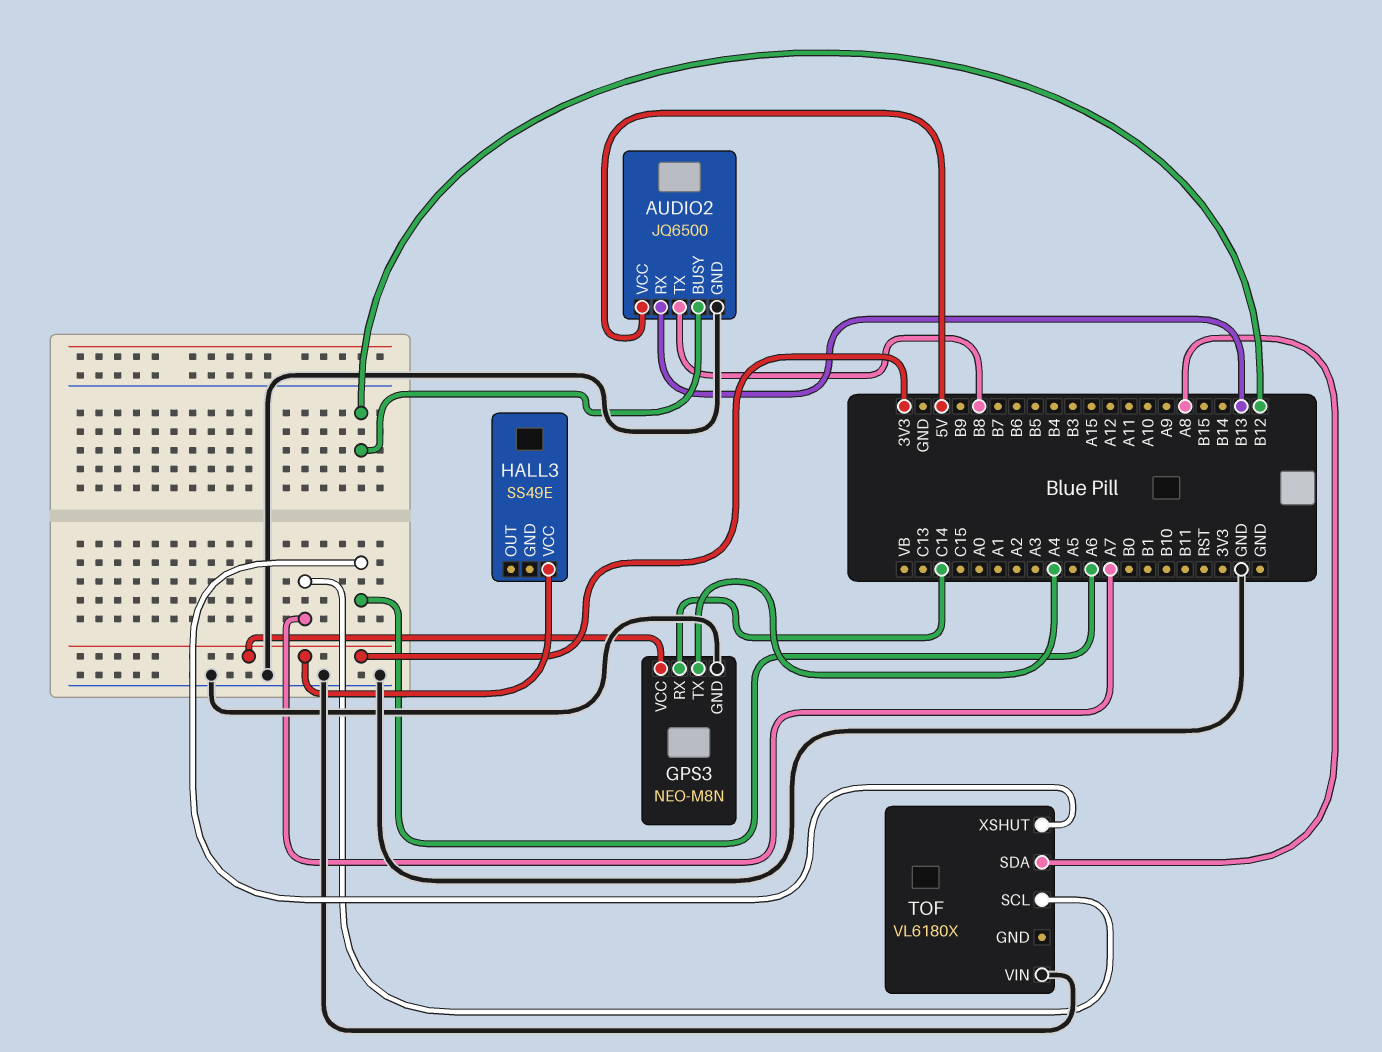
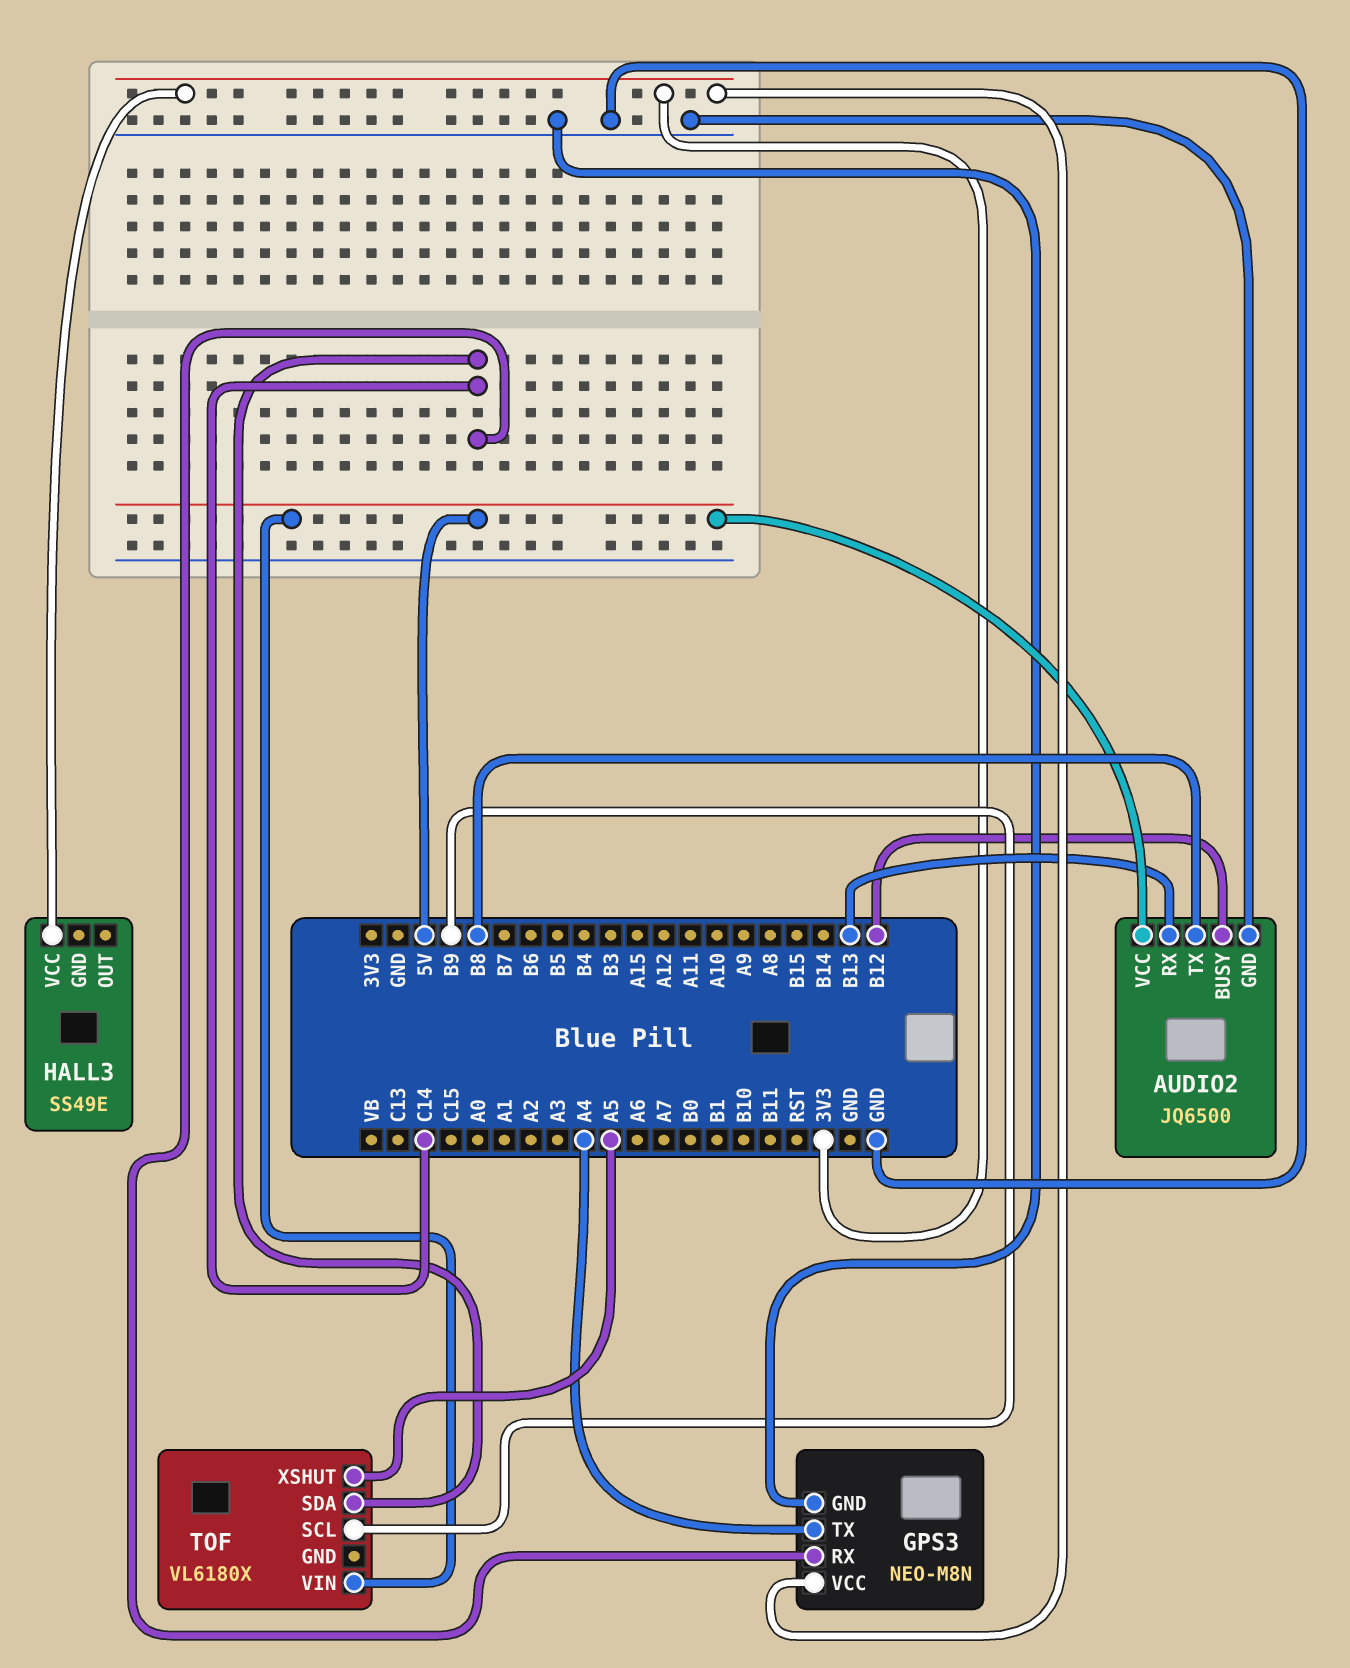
TOF pin SCL: A7 -> B9
TOF pin SDA: A8 -> C14
TOF pin VIN: GND -> 5V
TOF pin XSHUT: A6 -> A5

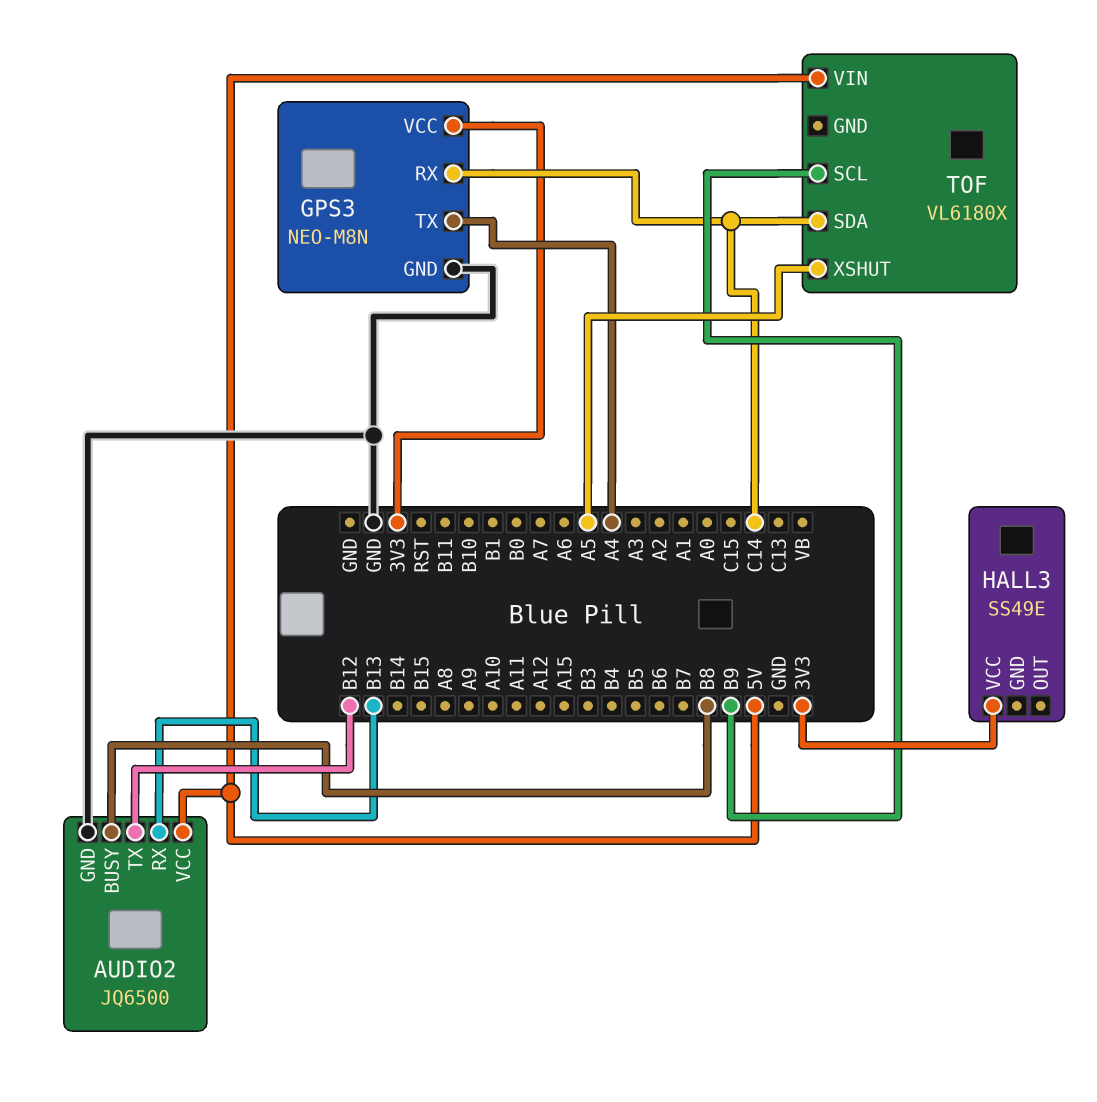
AUDIO2 pin BUSY: B12 -> B8
AUDIO2 pin TX: B8 -> B12

